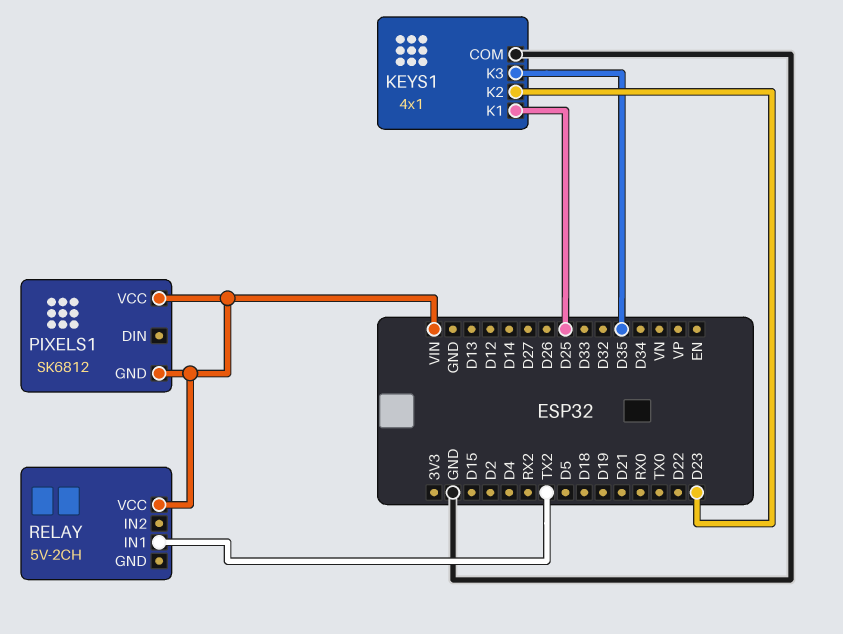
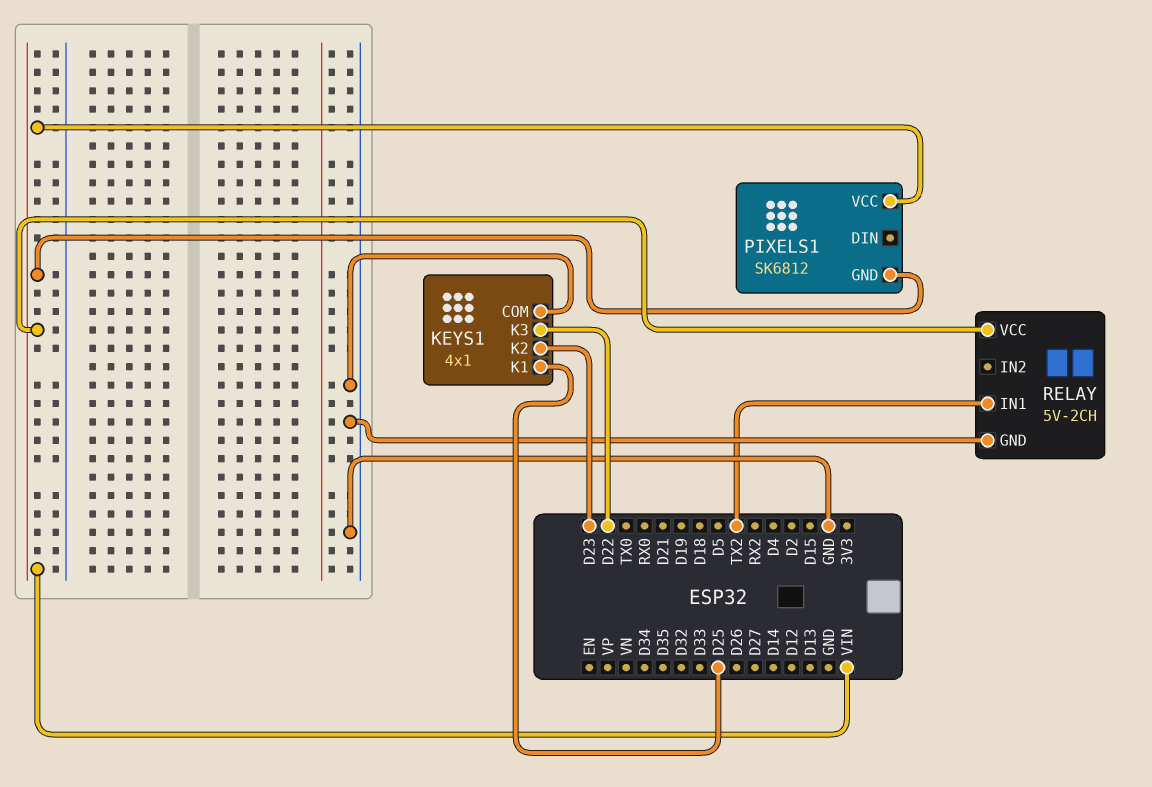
KEYS1 pin K3: D35 -> D22
RELAY pin GND: none -> GND

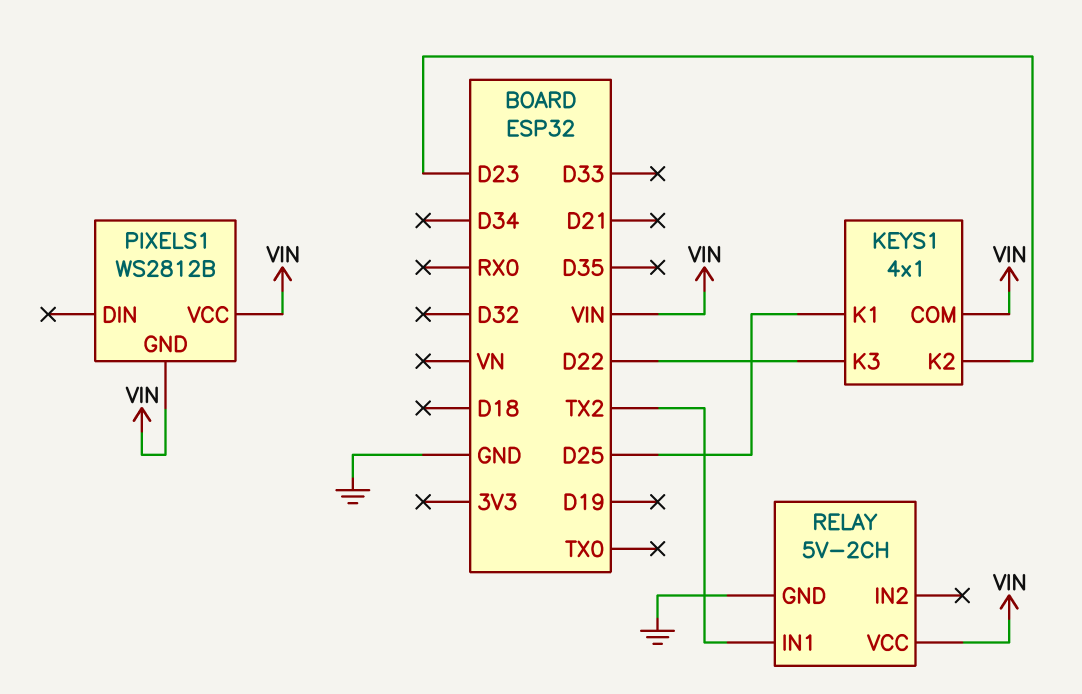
KEYS1 pin COM: GND -> VIN
PIXELS1: SK6812 -> WS2812B

